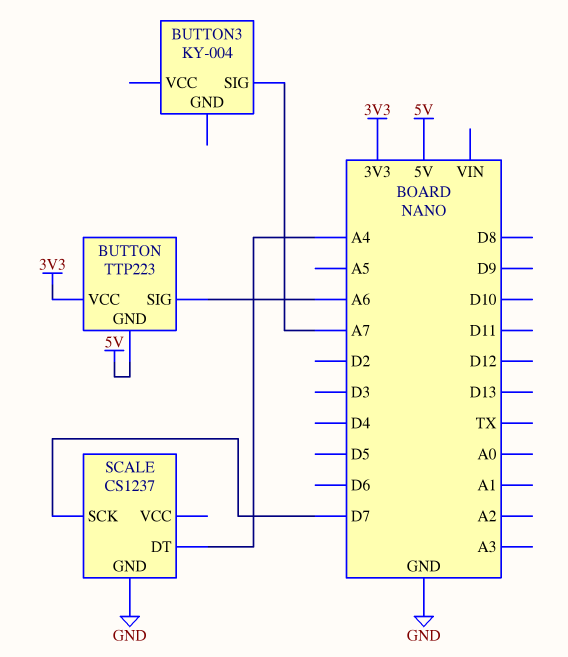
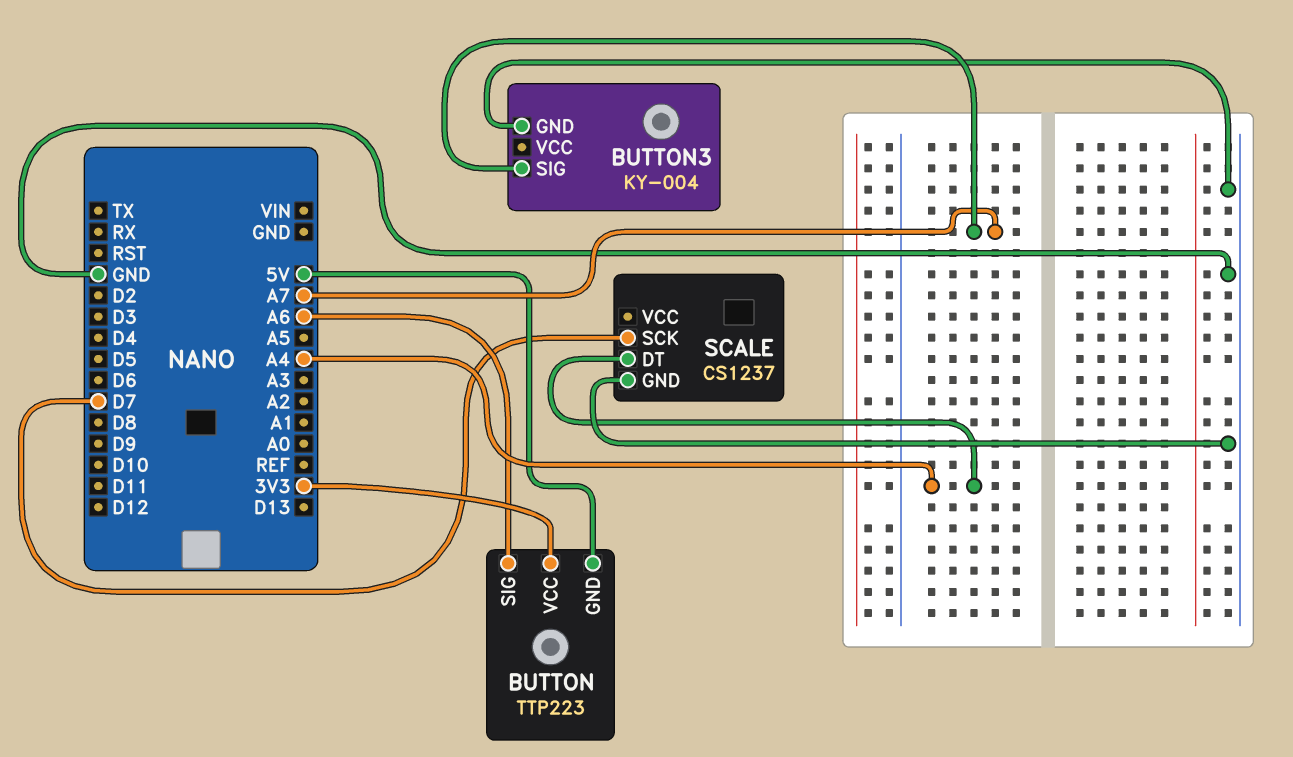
BUTTON3 pin GND: none -> GND

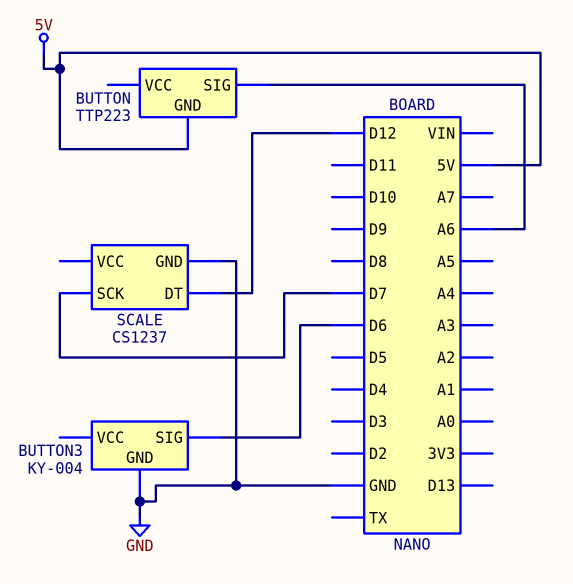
BUTTON pin VCC: 3V3 -> none
BUTTON3 pin SIG: A7 -> D6
SCALE pin DT: A4 -> D12

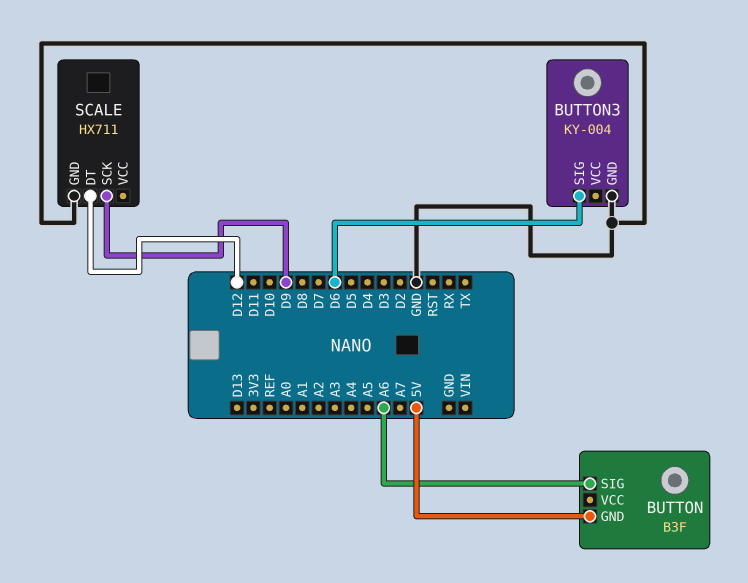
BUTTON: TTP223 -> B3F
SCALE: CS1237 -> HX711
SCALE pin SCK: D7 -> D9

